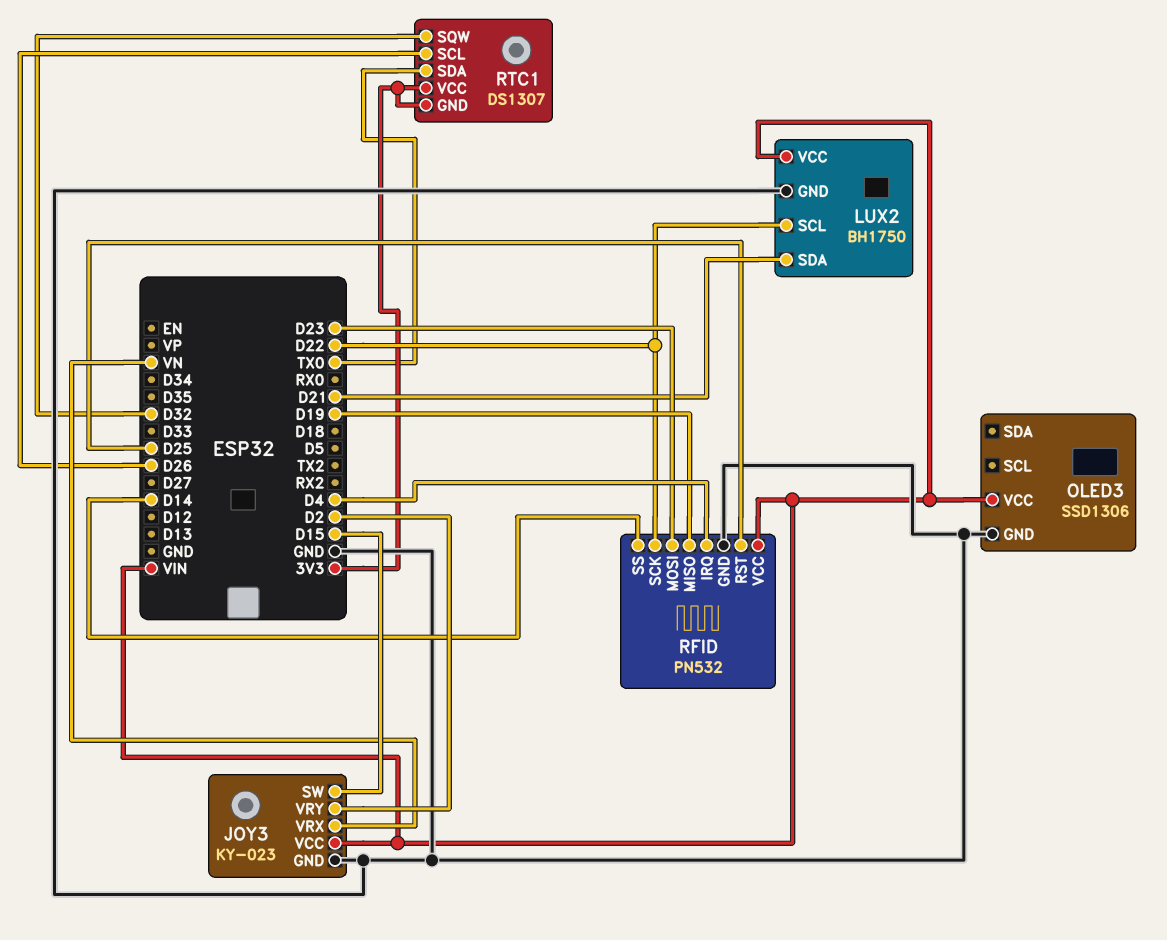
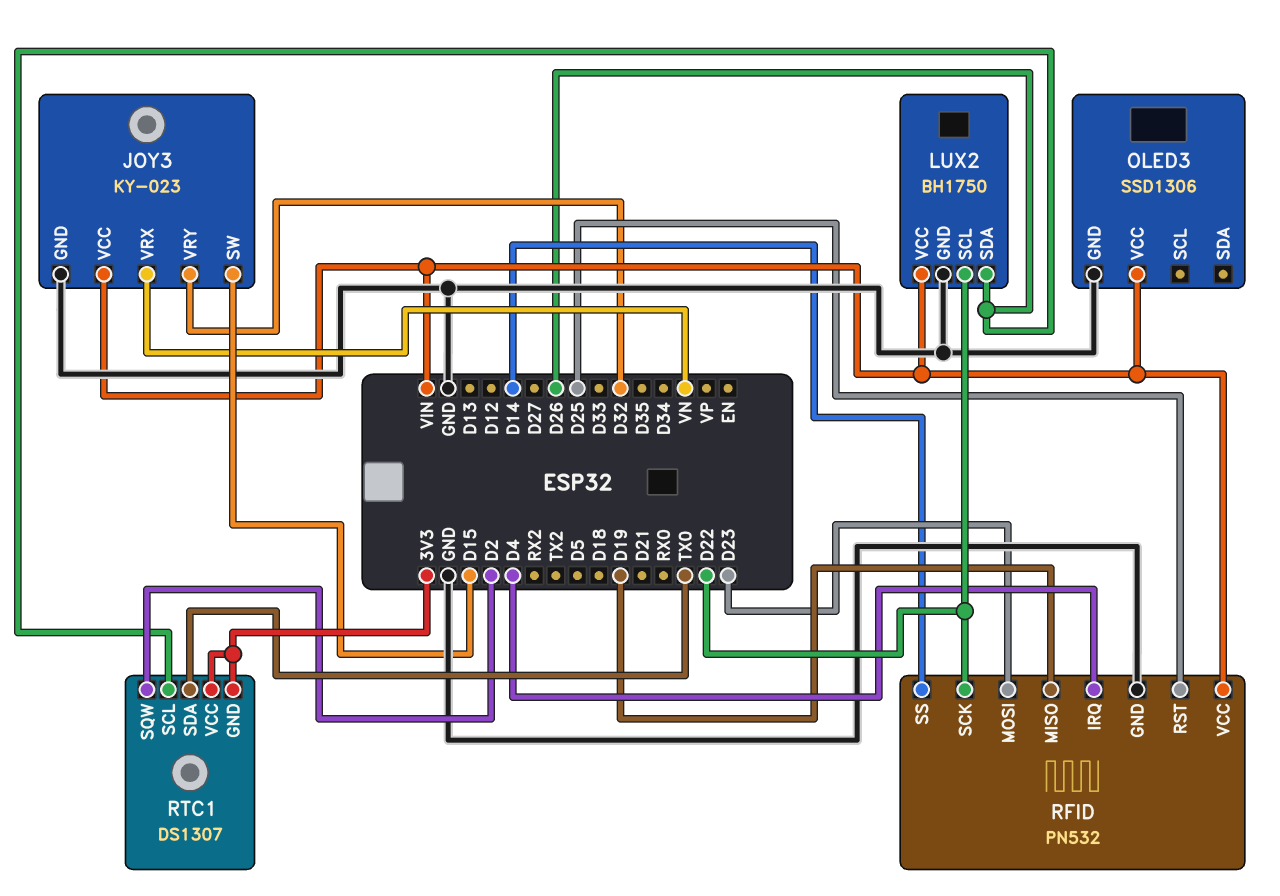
JOY3 pin VRY: D2 -> D32
LUX2 pin SDA: D21 -> D26
RTC1 pin SQW: D32 -> D2

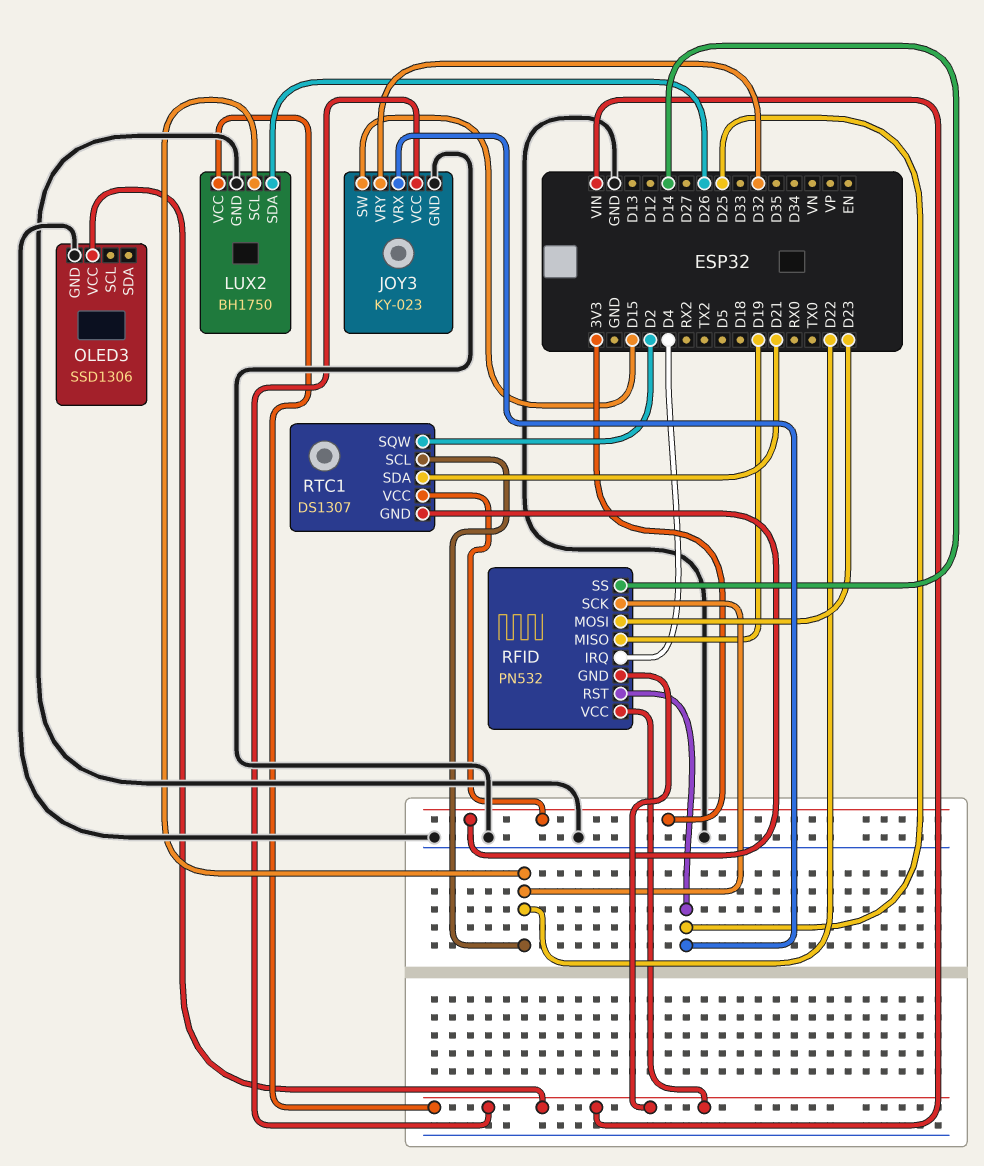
JOY3 pin VRX: VN -> D25
RFID pin GND: GND -> VIN
RTC1 pin SCL: D26 -> D22
RTC1 pin SDA: TX0 -> D21

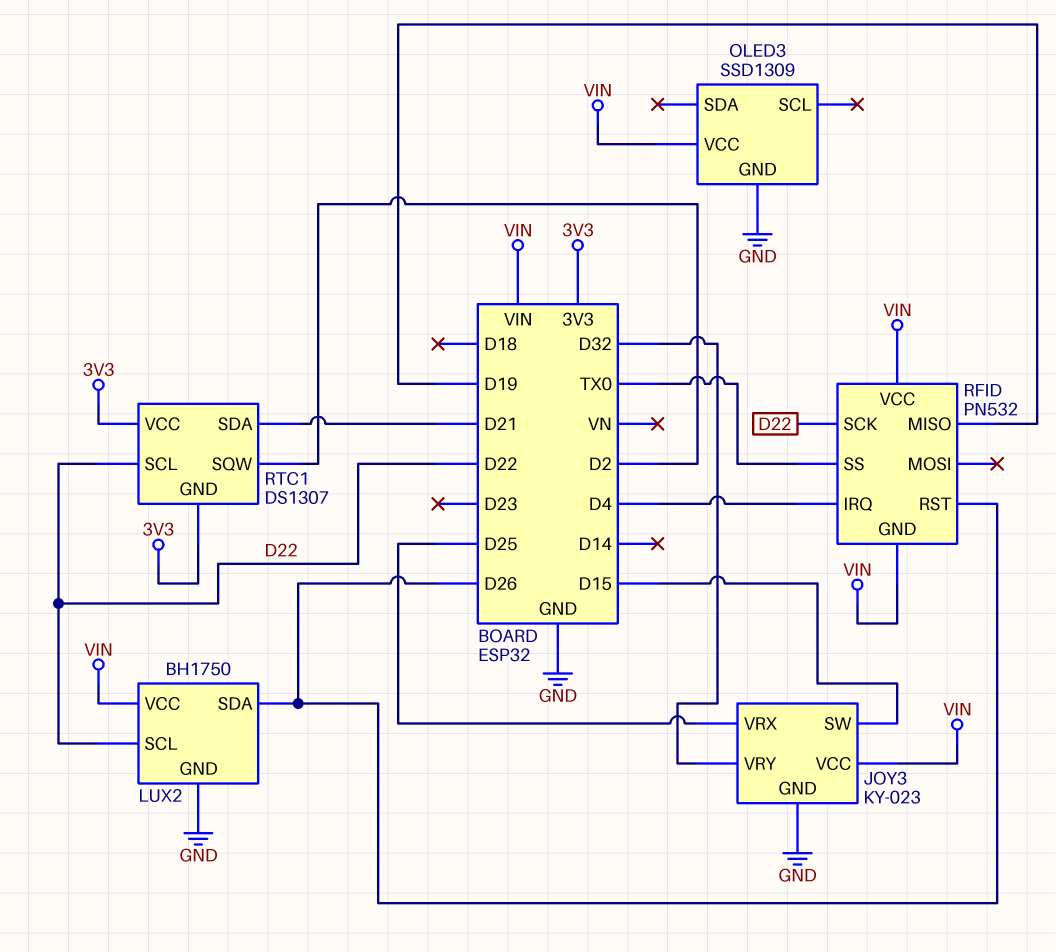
OLED3: SSD1306 -> SSD1309
RFID pin MOSI: D23 -> none
RFID pin RST: D25 -> D26
RFID pin SS: D14 -> TX0

